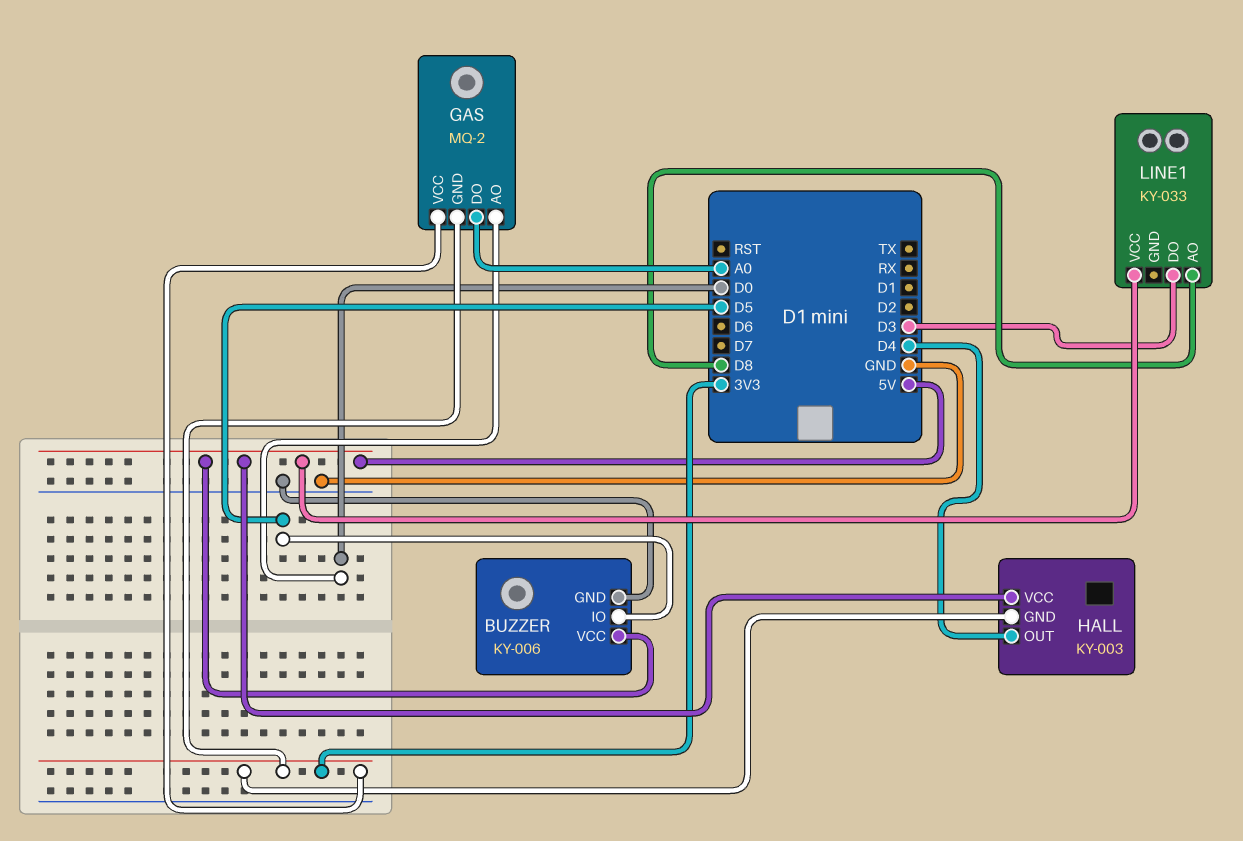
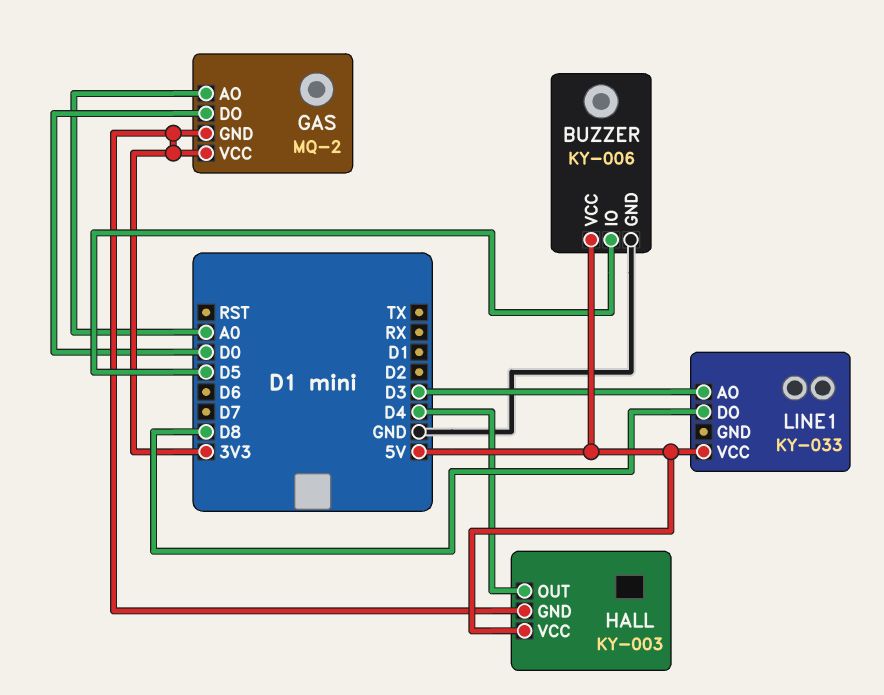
GAS pin AO: D0 -> A0
GAS pin DO: A0 -> D0
LINE1 pin AO: D8 -> D3
LINE1 pin DO: D3 -> D8

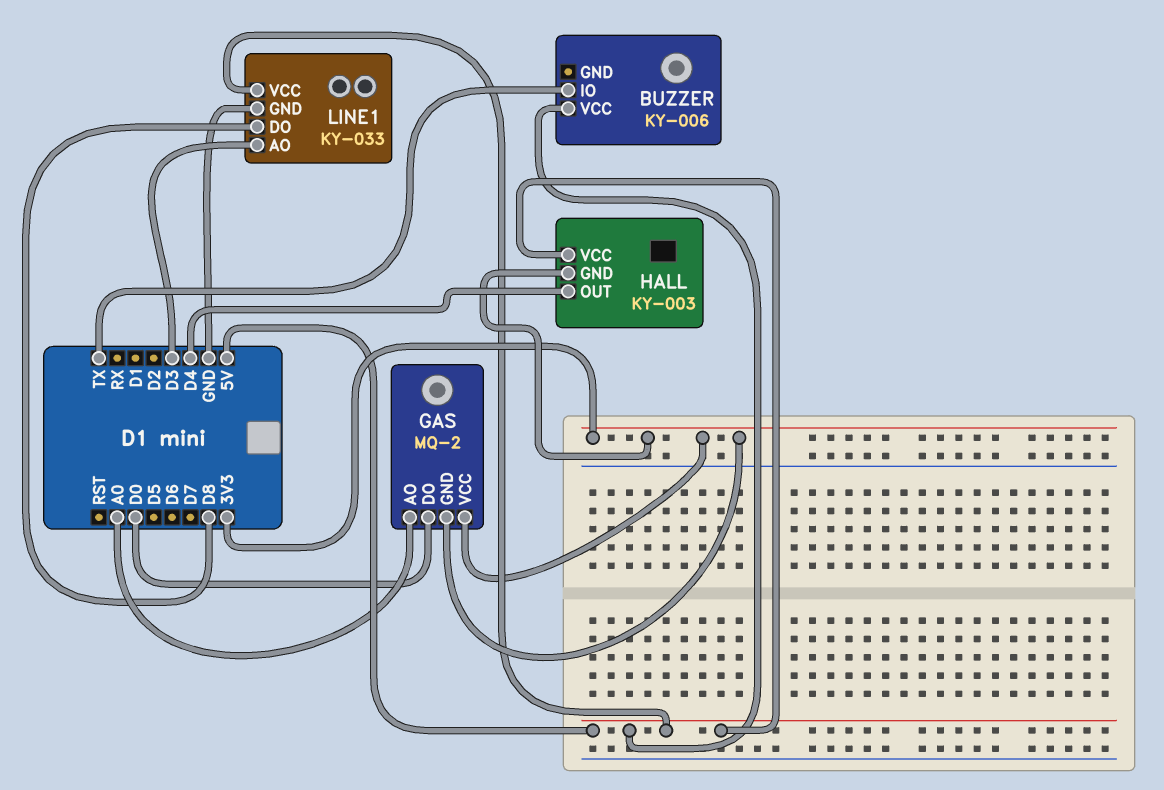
BUZZER pin GND: GND -> none
BUZZER pin IO: D5 -> TX
LINE1 pin GND: none -> GND

